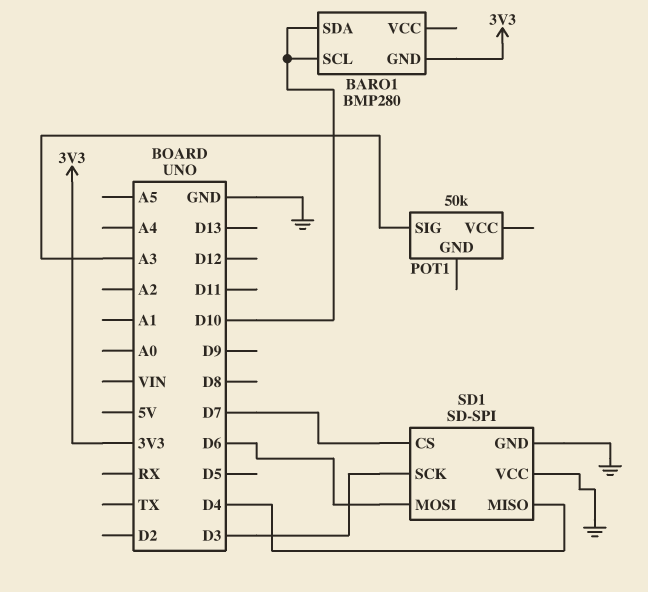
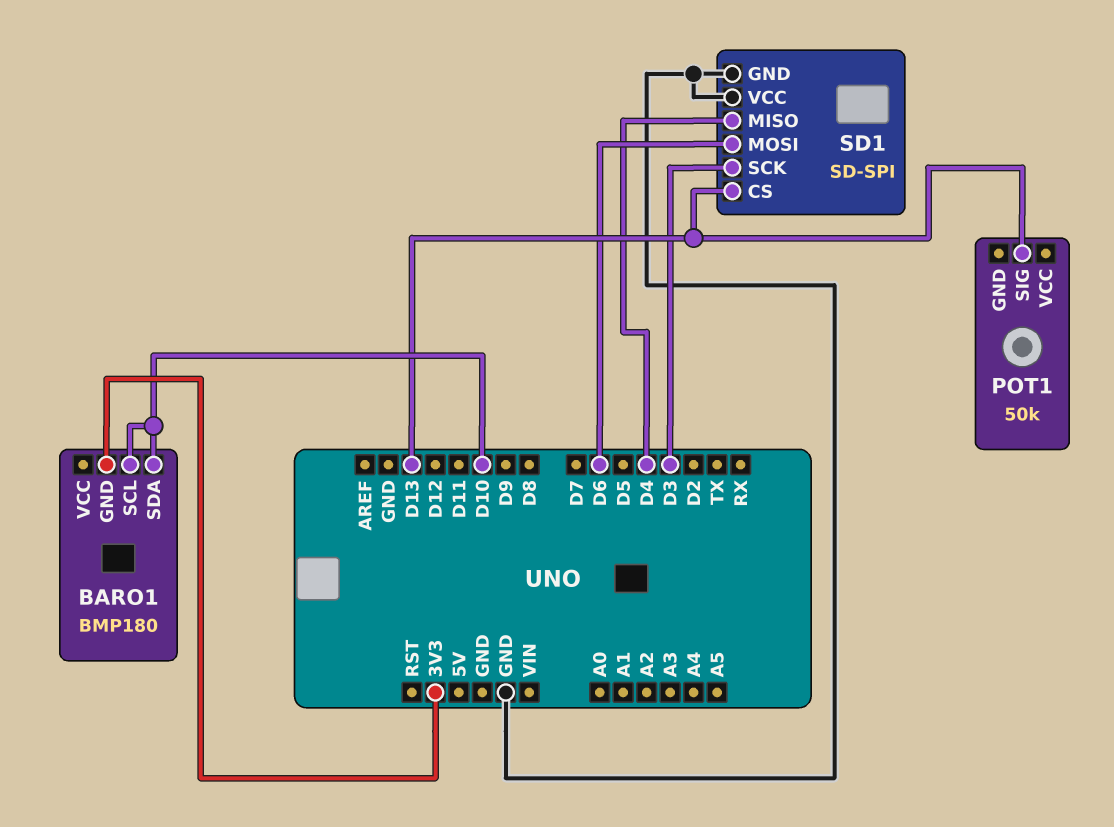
BARO1: BMP280 -> BMP180
POT1 pin SIG: A3 -> D13
SD1 pin CS: D7 -> D13

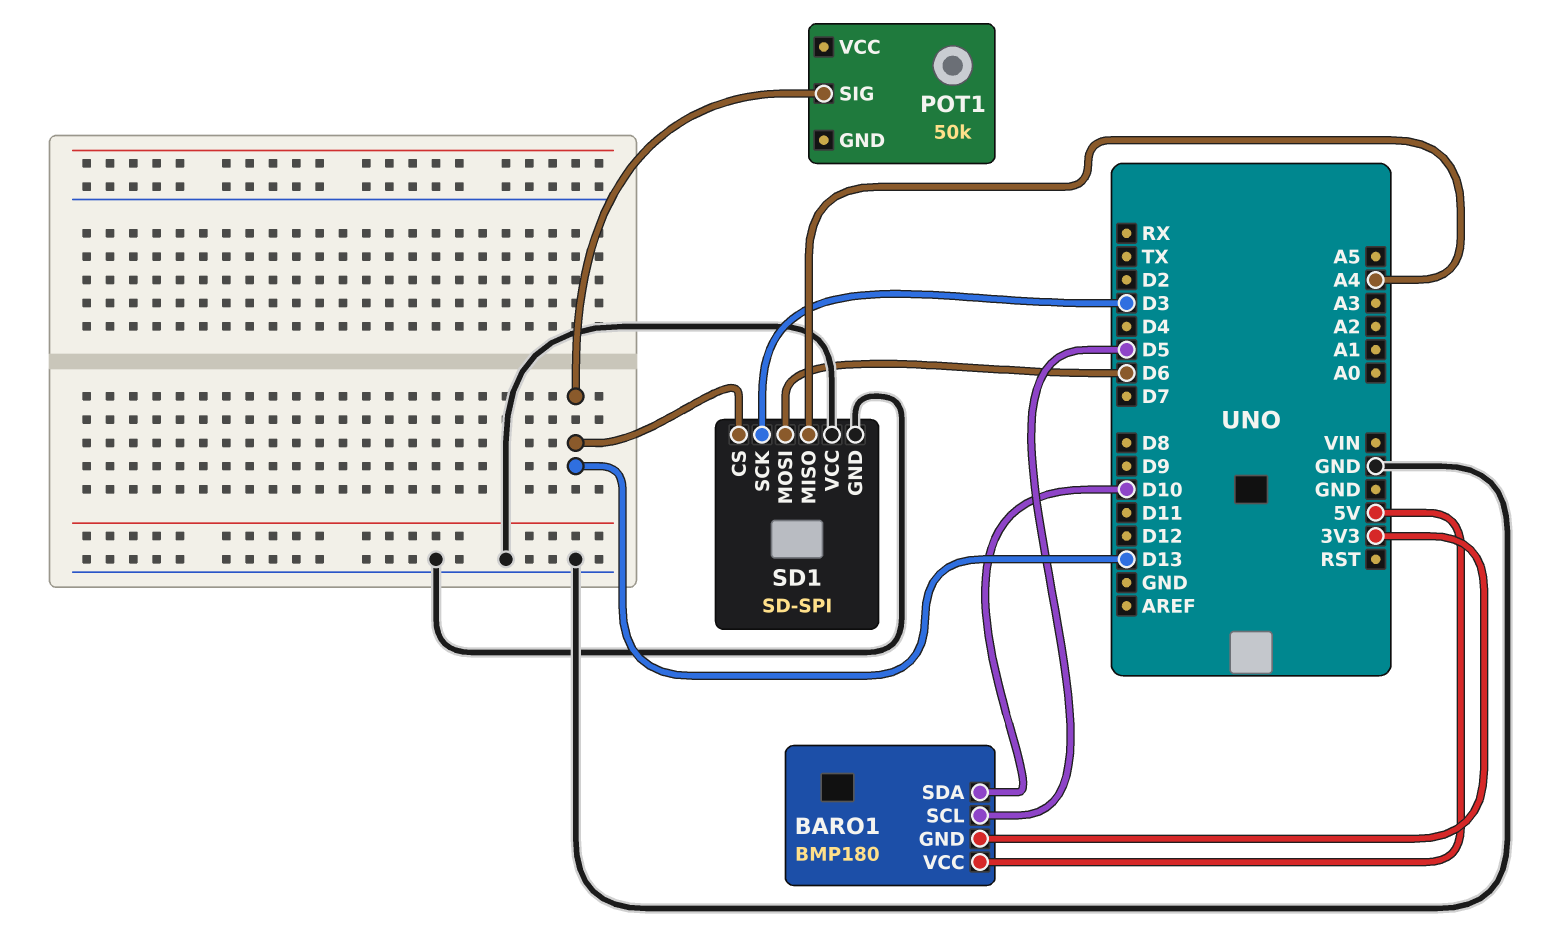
BARO1 pin SCL: D10 -> D5
BARO1 pin VCC: none -> 5V
SD1 pin MISO: D4 -> A4

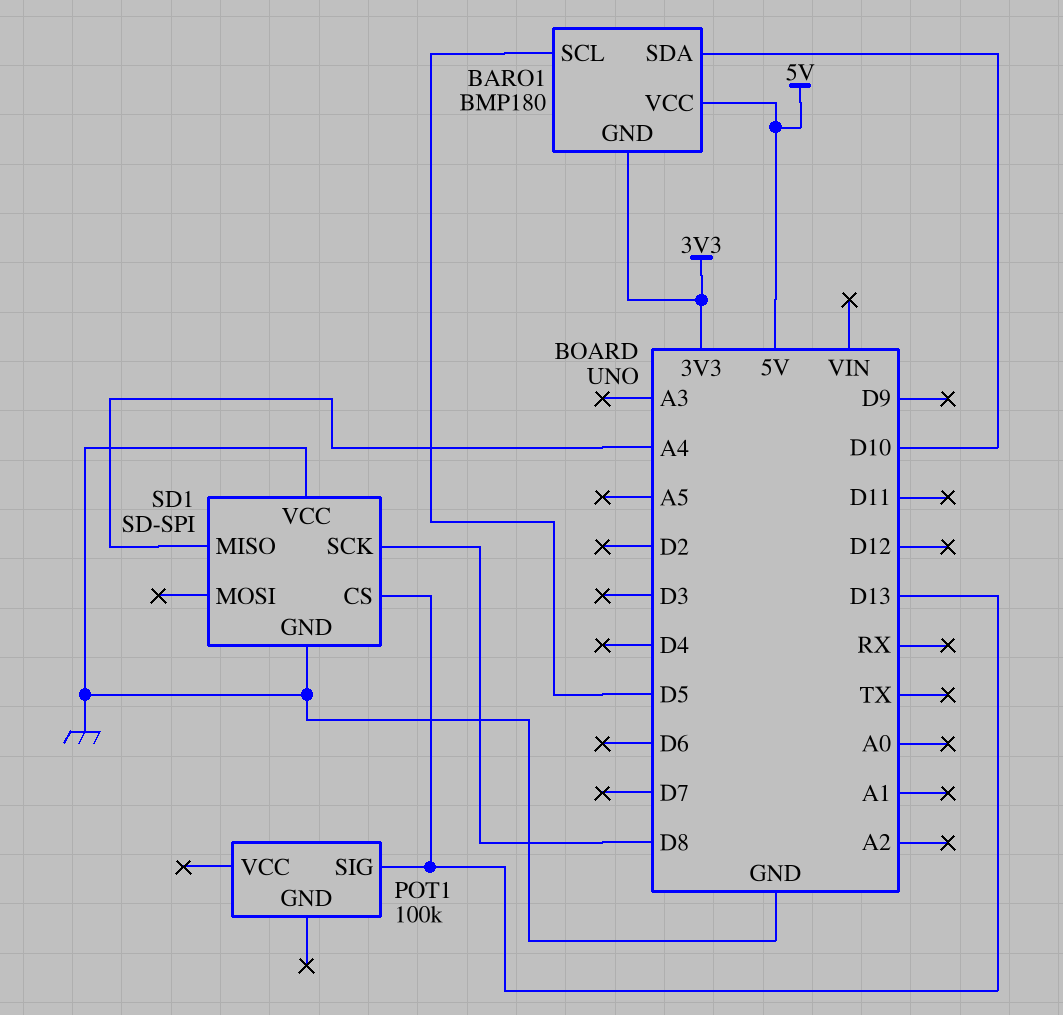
POT1: 50k -> 100k
SD1 pin MOSI: D6 -> none
SD1 pin SCK: D3 -> D8

